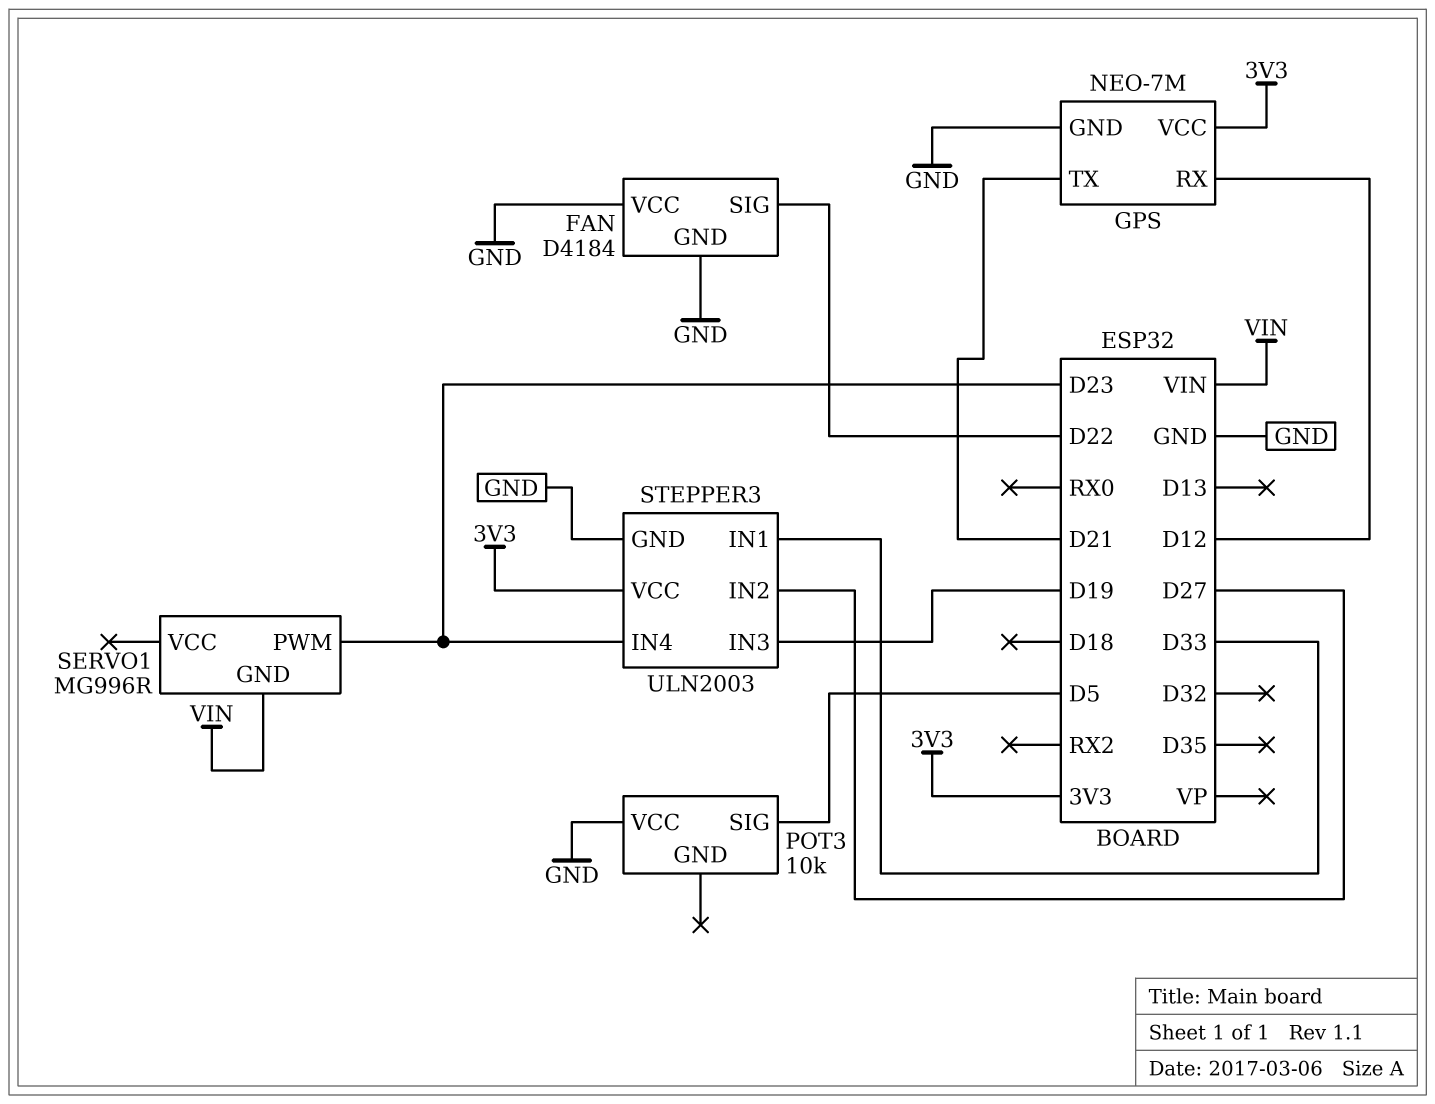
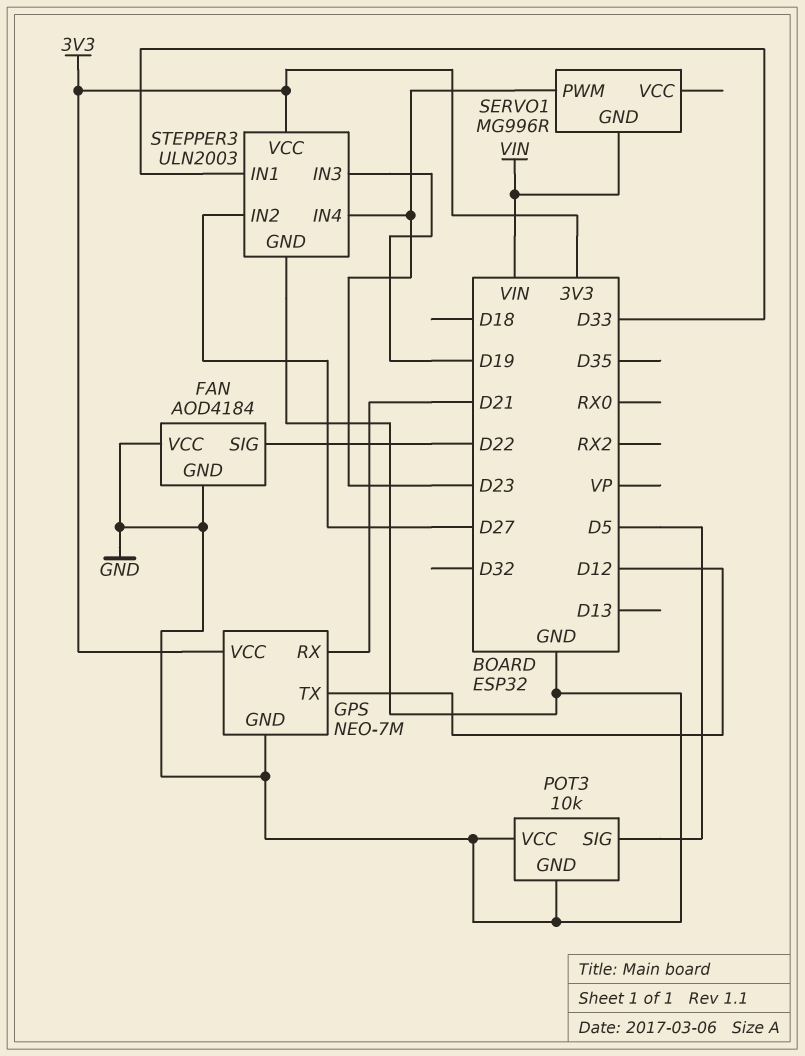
FAN: D4184 -> AOD4184
GPS pin RX: D12 -> D21
GPS pin TX: D21 -> D12
POT3 pin GND: none -> GND

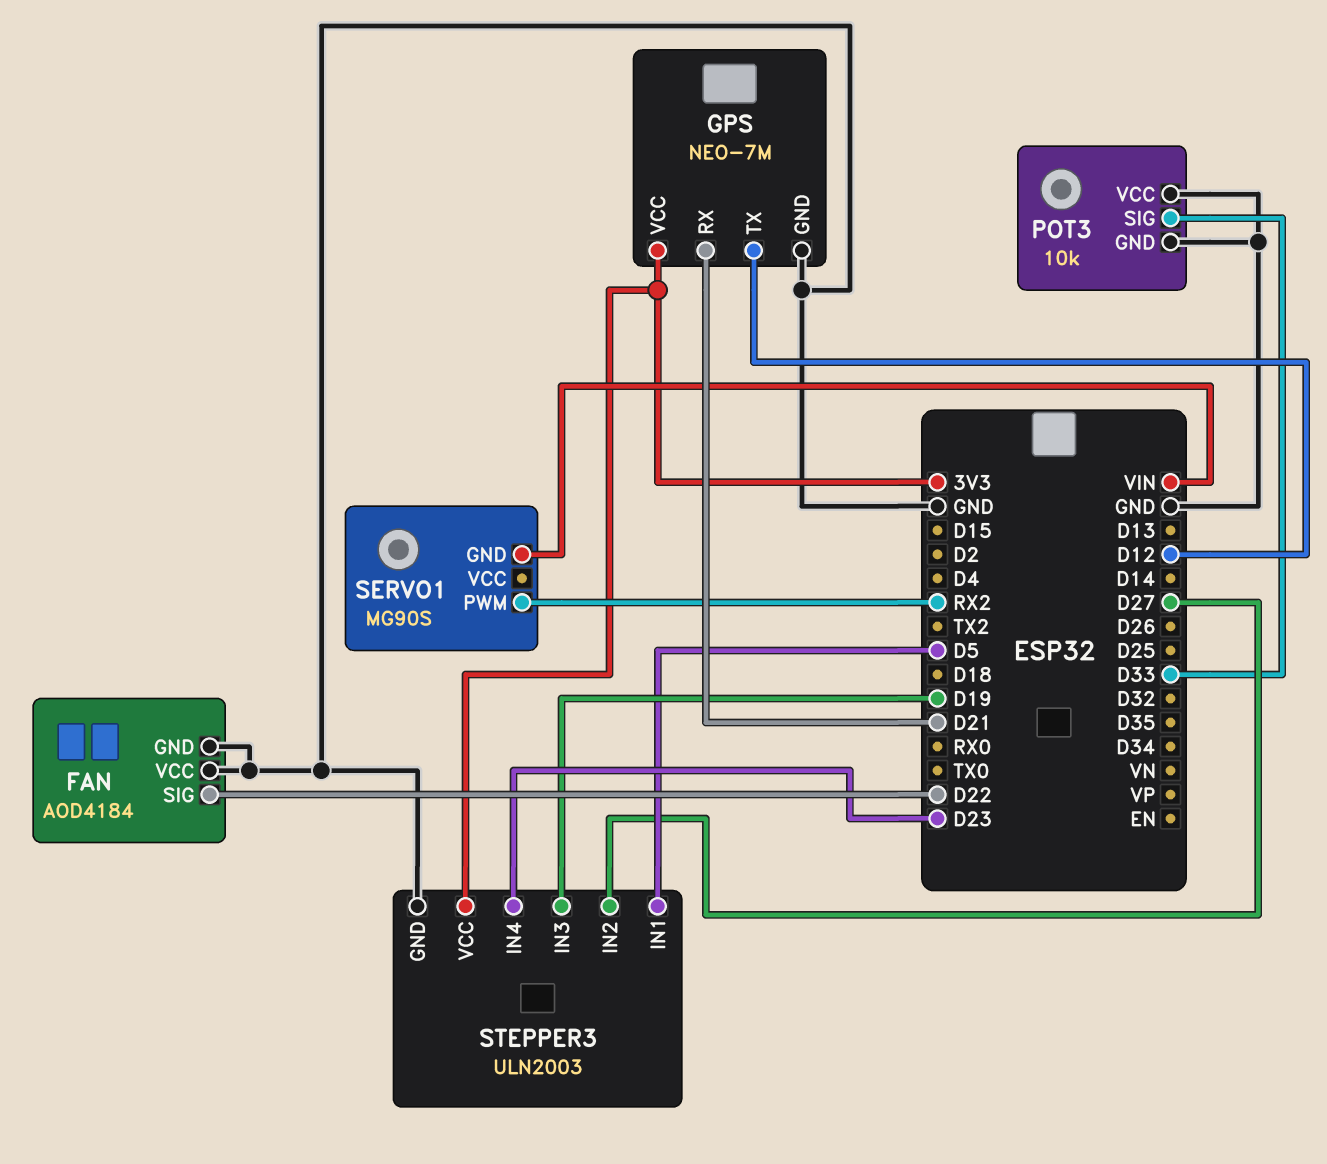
POT3 pin SIG: D5 -> D33
SERVO1: MG996R -> MG90S
SERVO1 pin PWM: D23 -> RX2
STEPPER3 pin IN1: D33 -> D5

